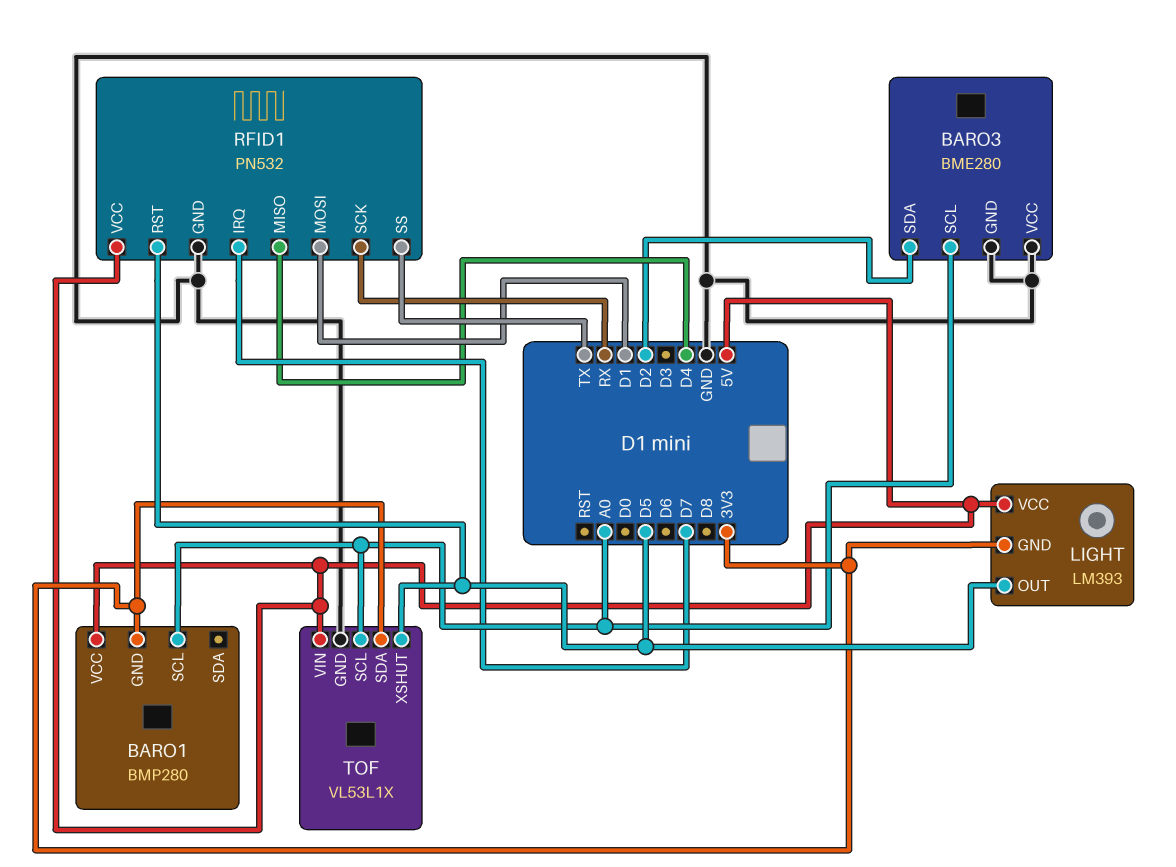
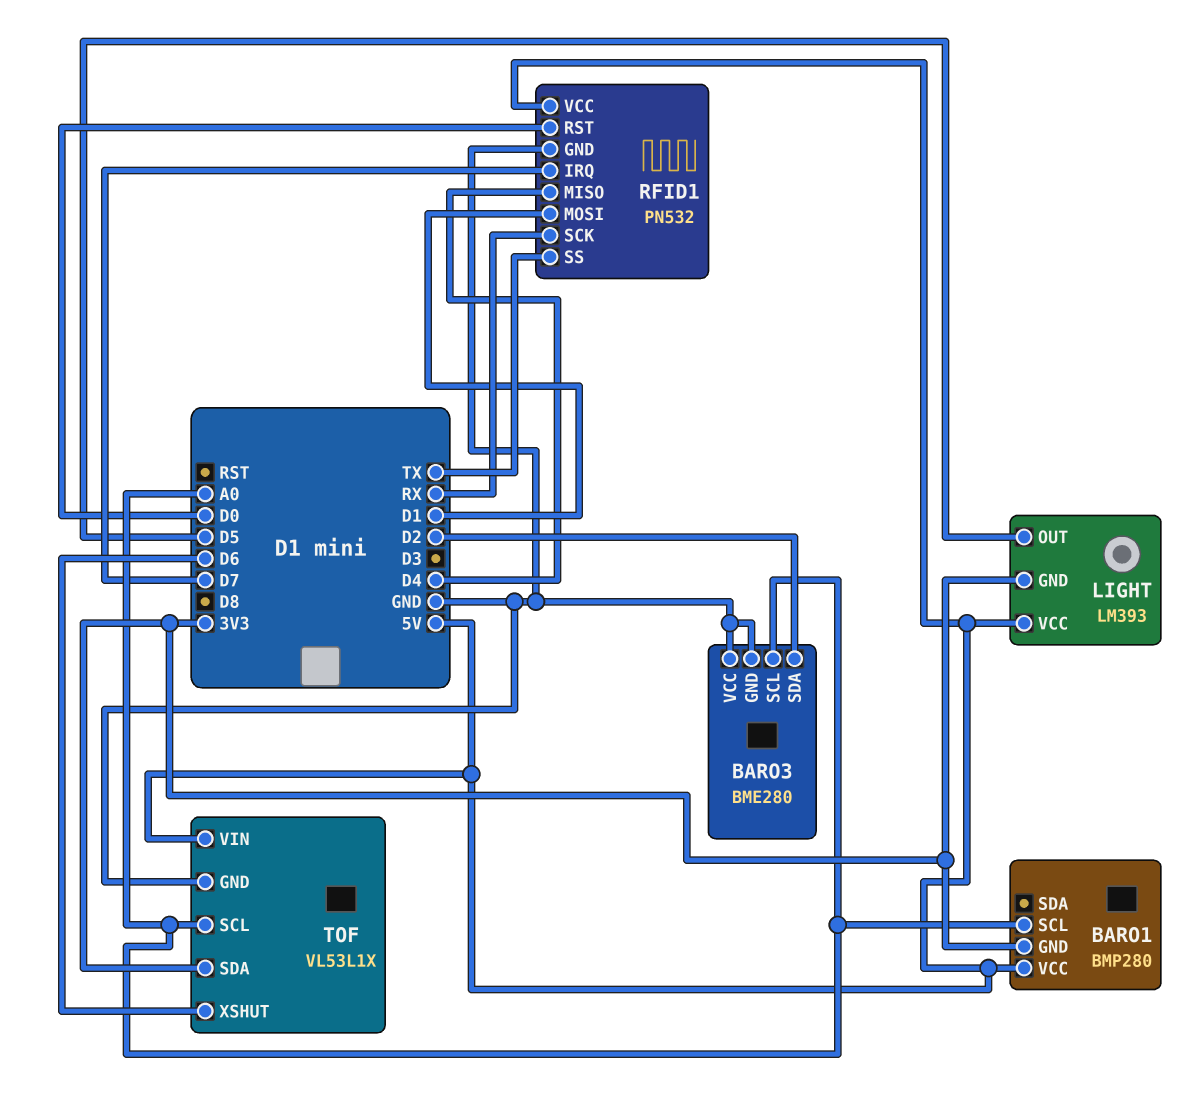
RFID1 pin RST: D5 -> D0
TOF pin XSHUT: D5 -> D6

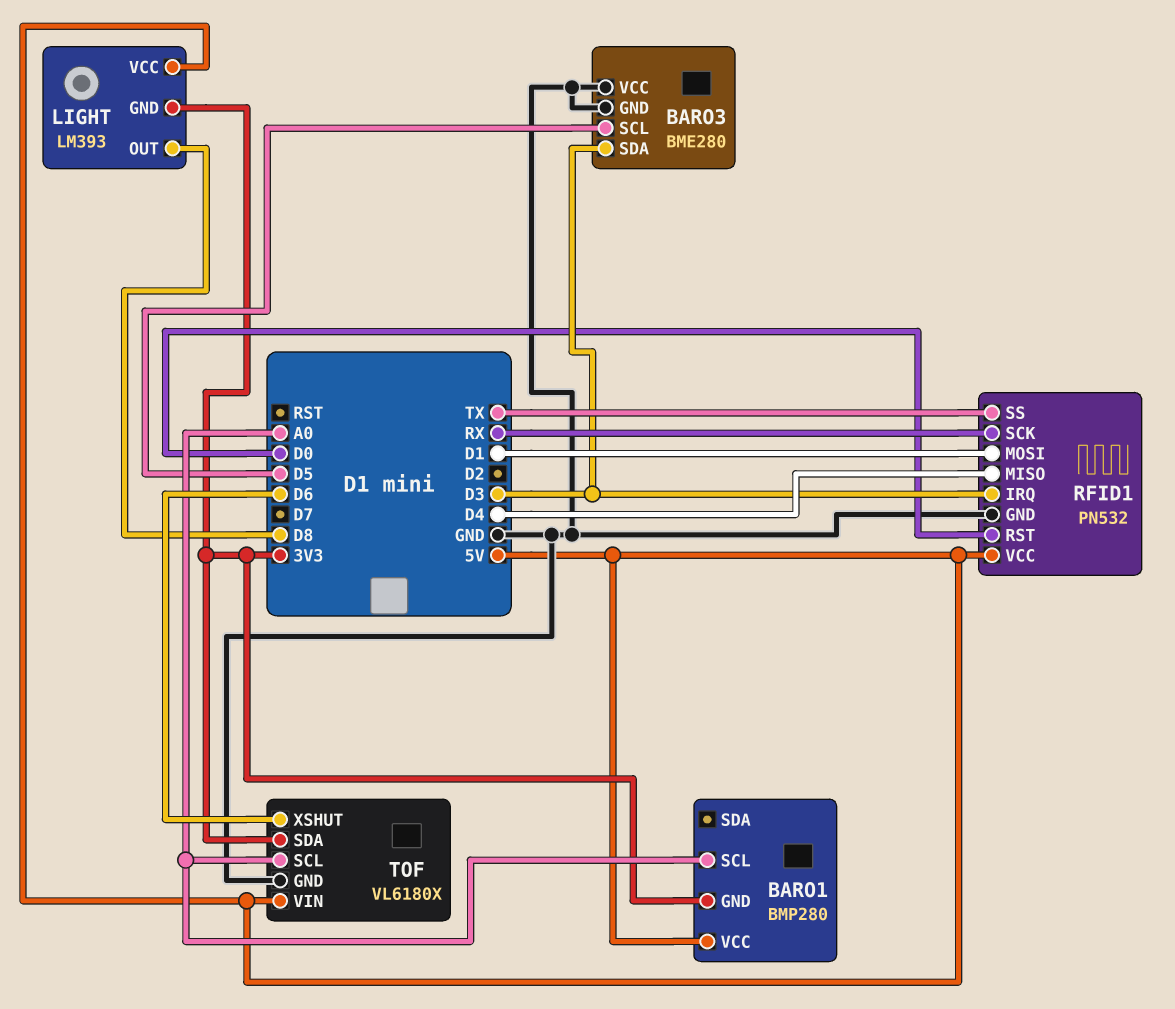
BARO3 pin SCL: A0 -> D5
BARO3 pin SDA: D2 -> D3
LIGHT pin OUT: D5 -> D8
RFID1 pin IRQ: D7 -> D3
TOF: VL53L1X -> VL6180X

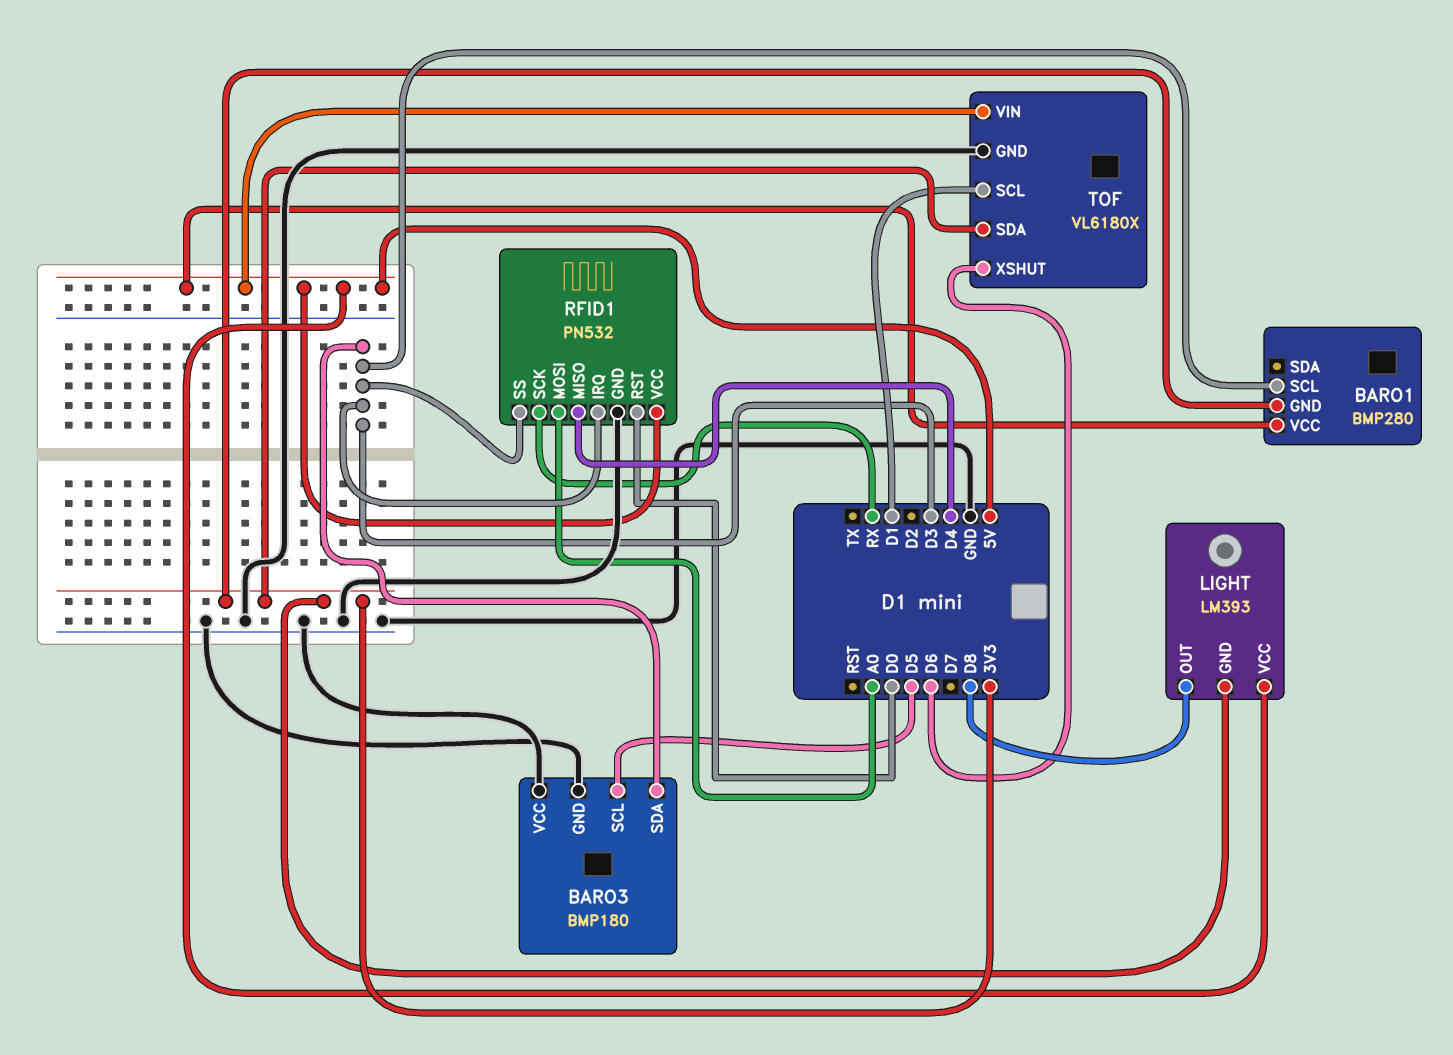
BARO1 pin SCL: A0 -> D3
BARO3: BME280 -> BMP180
RFID1 pin MOSI: D1 -> A0
RFID1 pin SS: TX -> D3
TOF pin SCL: A0 -> D1

